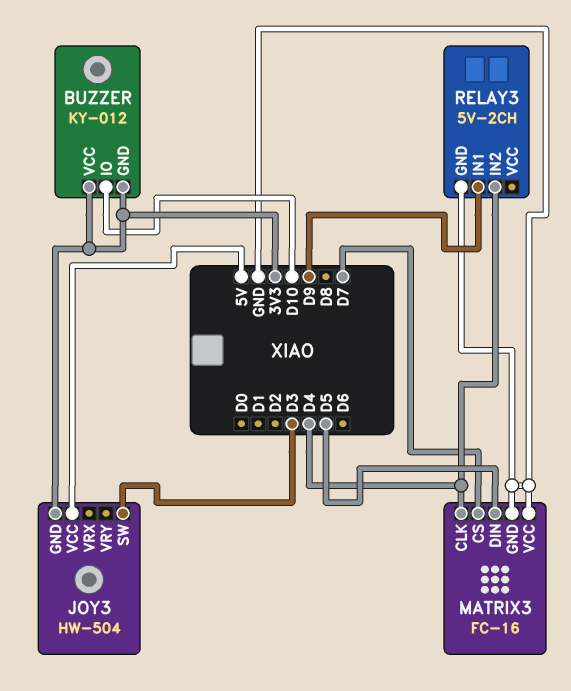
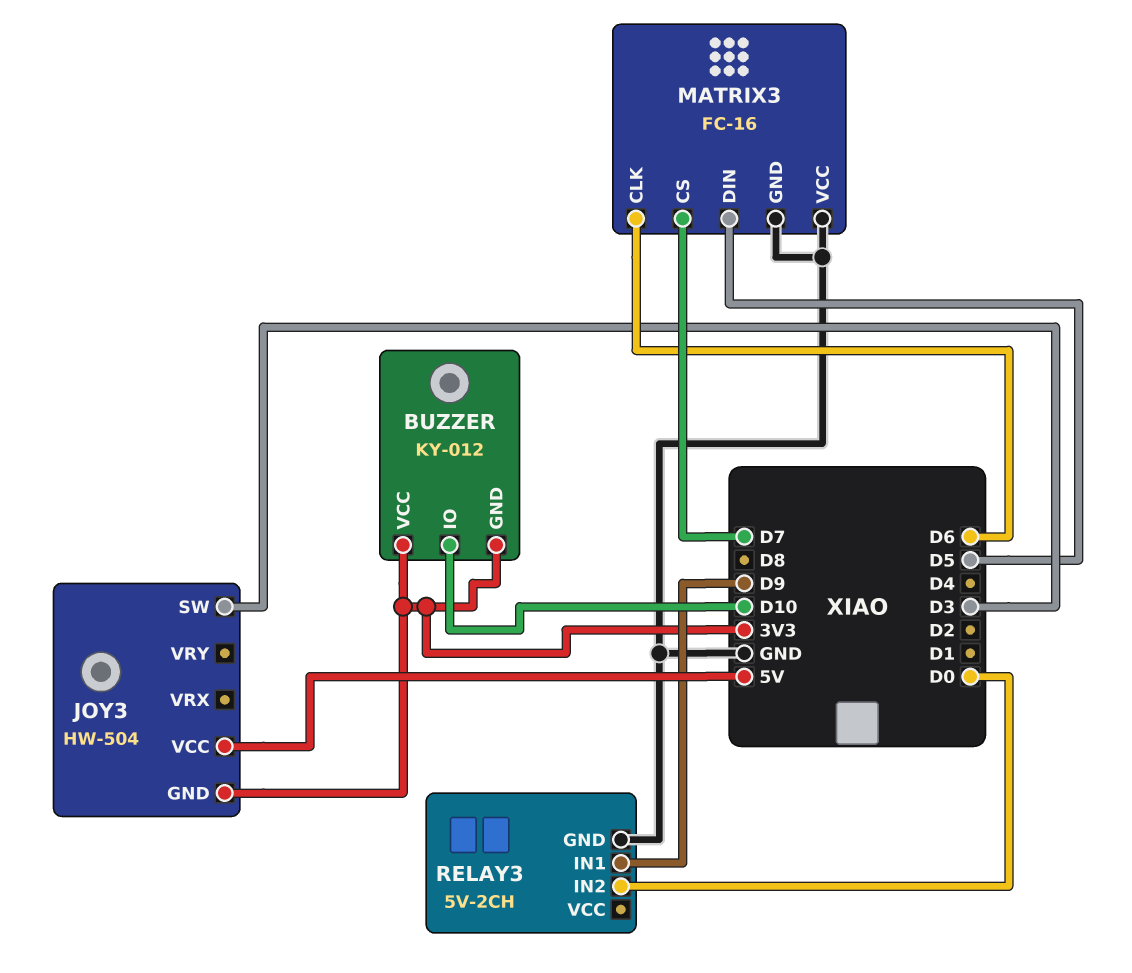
MATRIX3 pin CLK: D4 -> D6
RELAY3 pin IN2: D4 -> D0

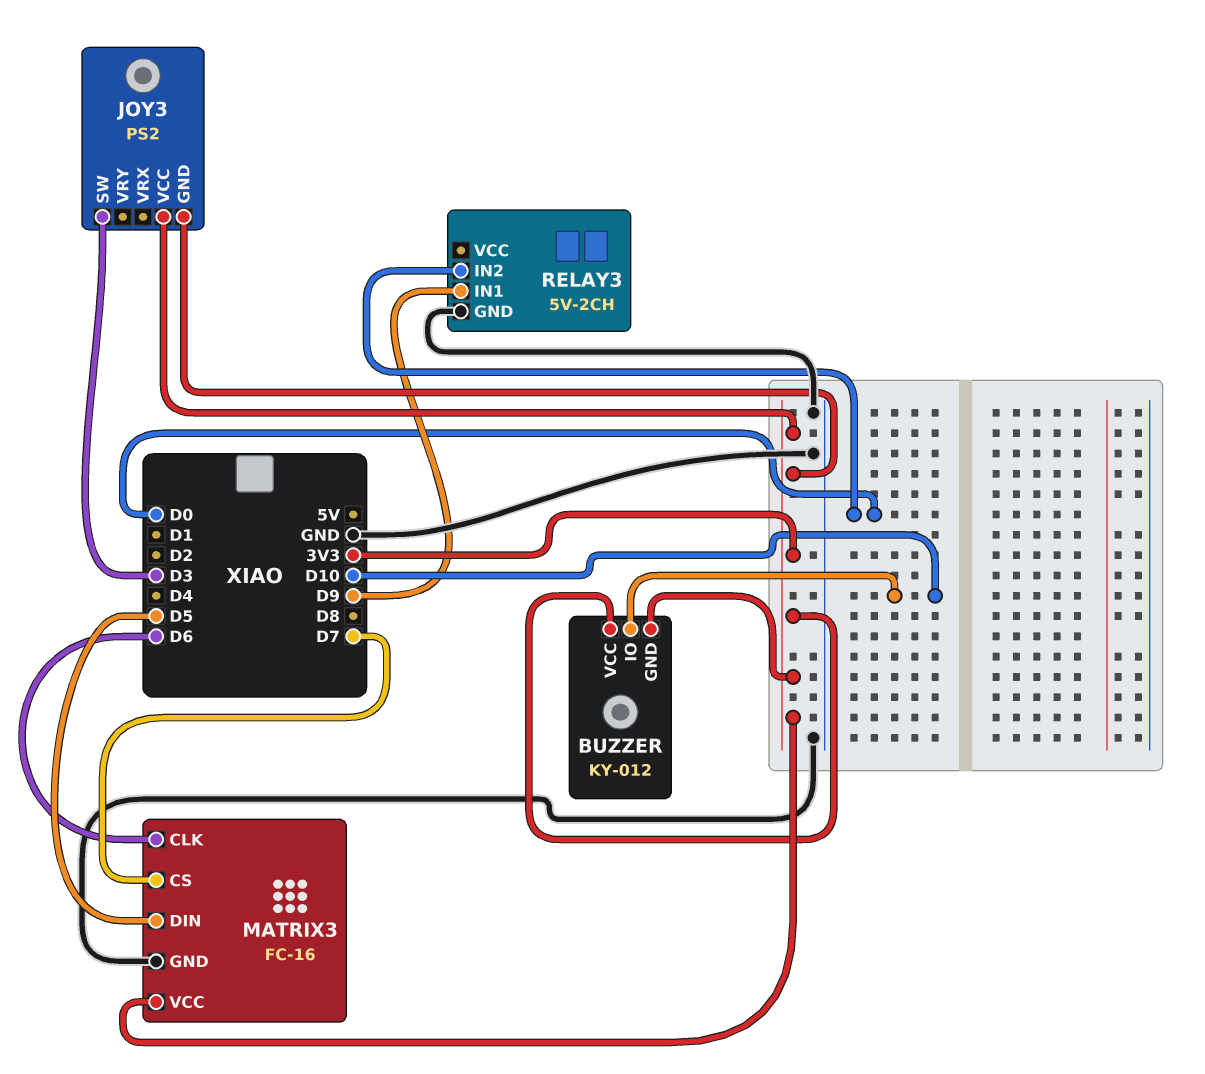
JOY3: HW-504 -> PS2
JOY3 pin VCC: 5V -> 3V3
MATRIX3 pin VCC: GND -> 3V3

